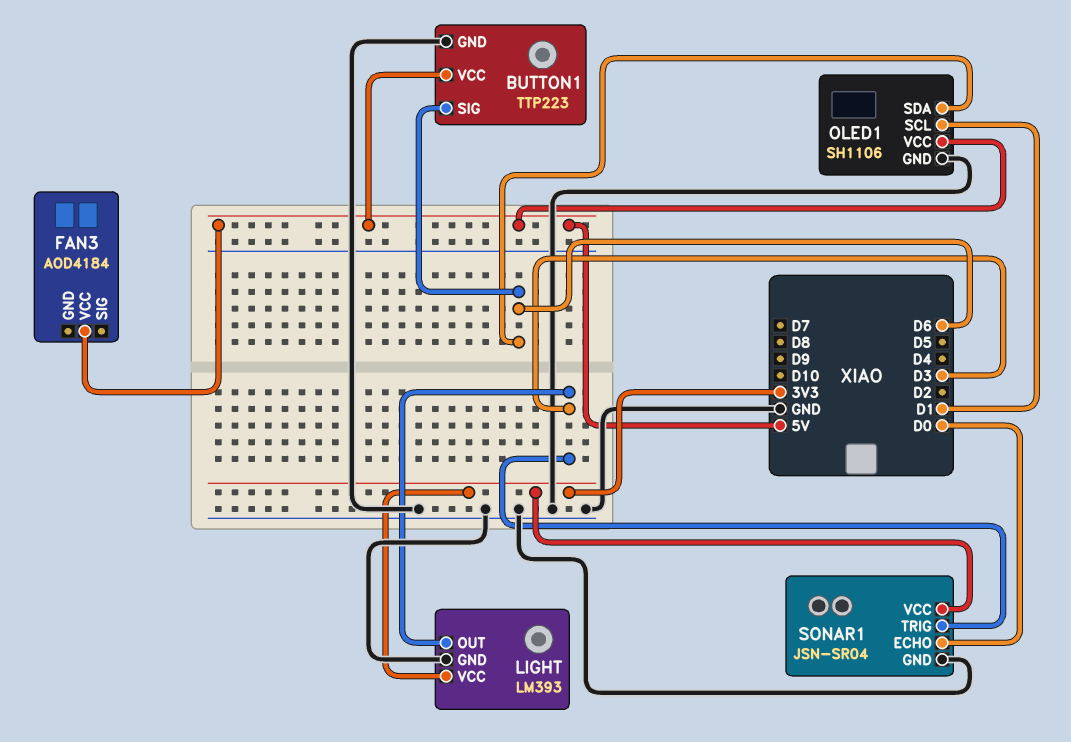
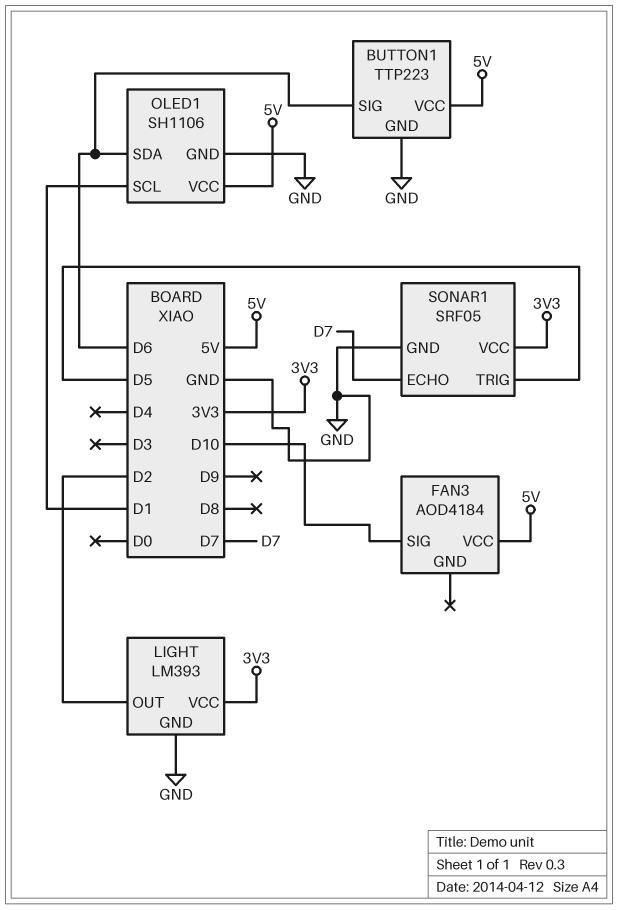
FAN3 pin SIG: none -> D10
LIGHT pin OUT: D3 -> D2
SONAR1: JSN-SR04 -> SRF05
SONAR1 pin ECHO: D0 -> D7
SONAR1 pin TRIG: D3 -> D5

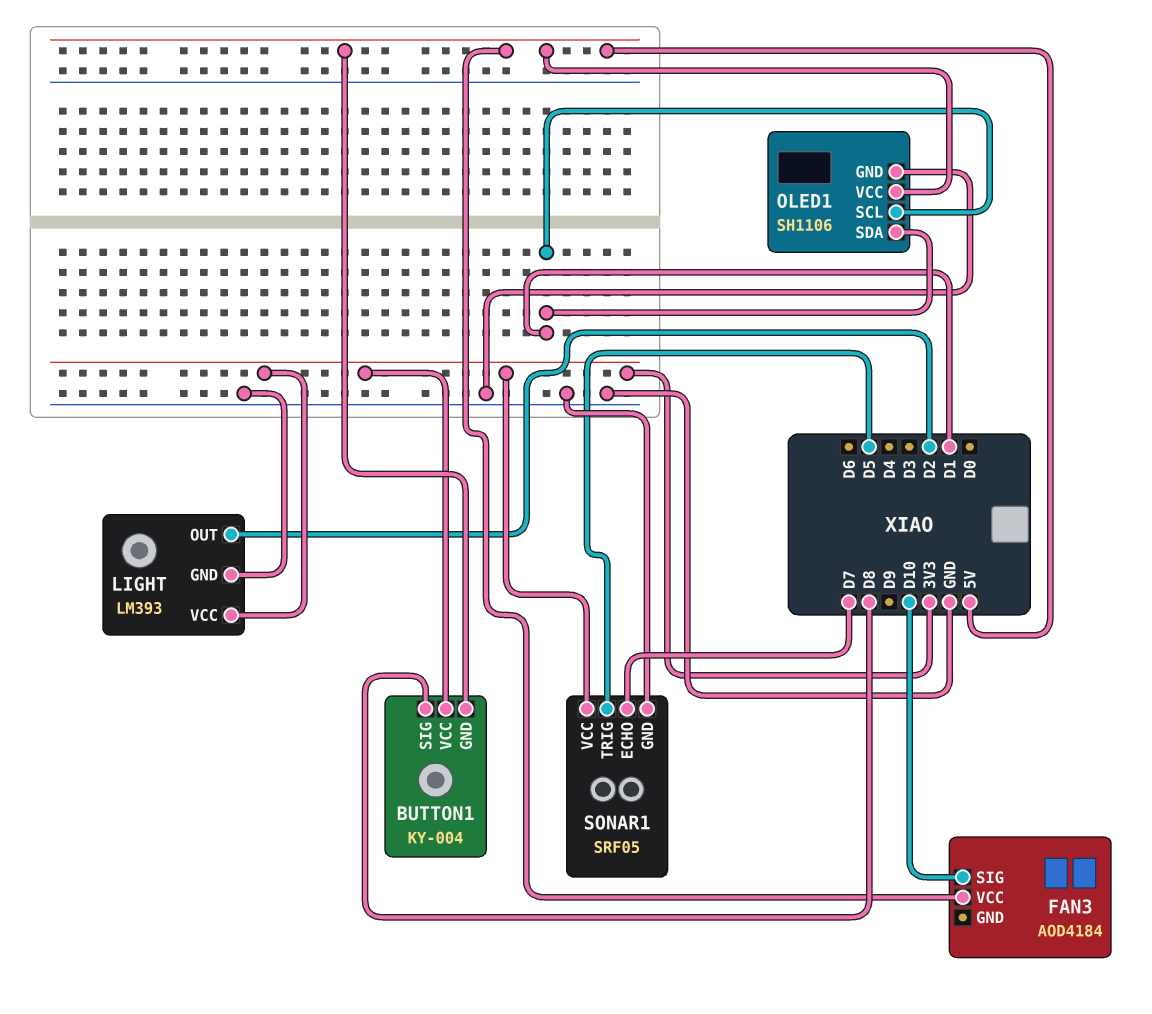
BUTTON1: TTP223 -> KY-004
BUTTON1 pin GND: GND -> 5V
BUTTON1 pin SIG: D6 -> D8
BUTTON1 pin VCC: 5V -> 3V3
OLED1 pin SDA: D6 -> D1

